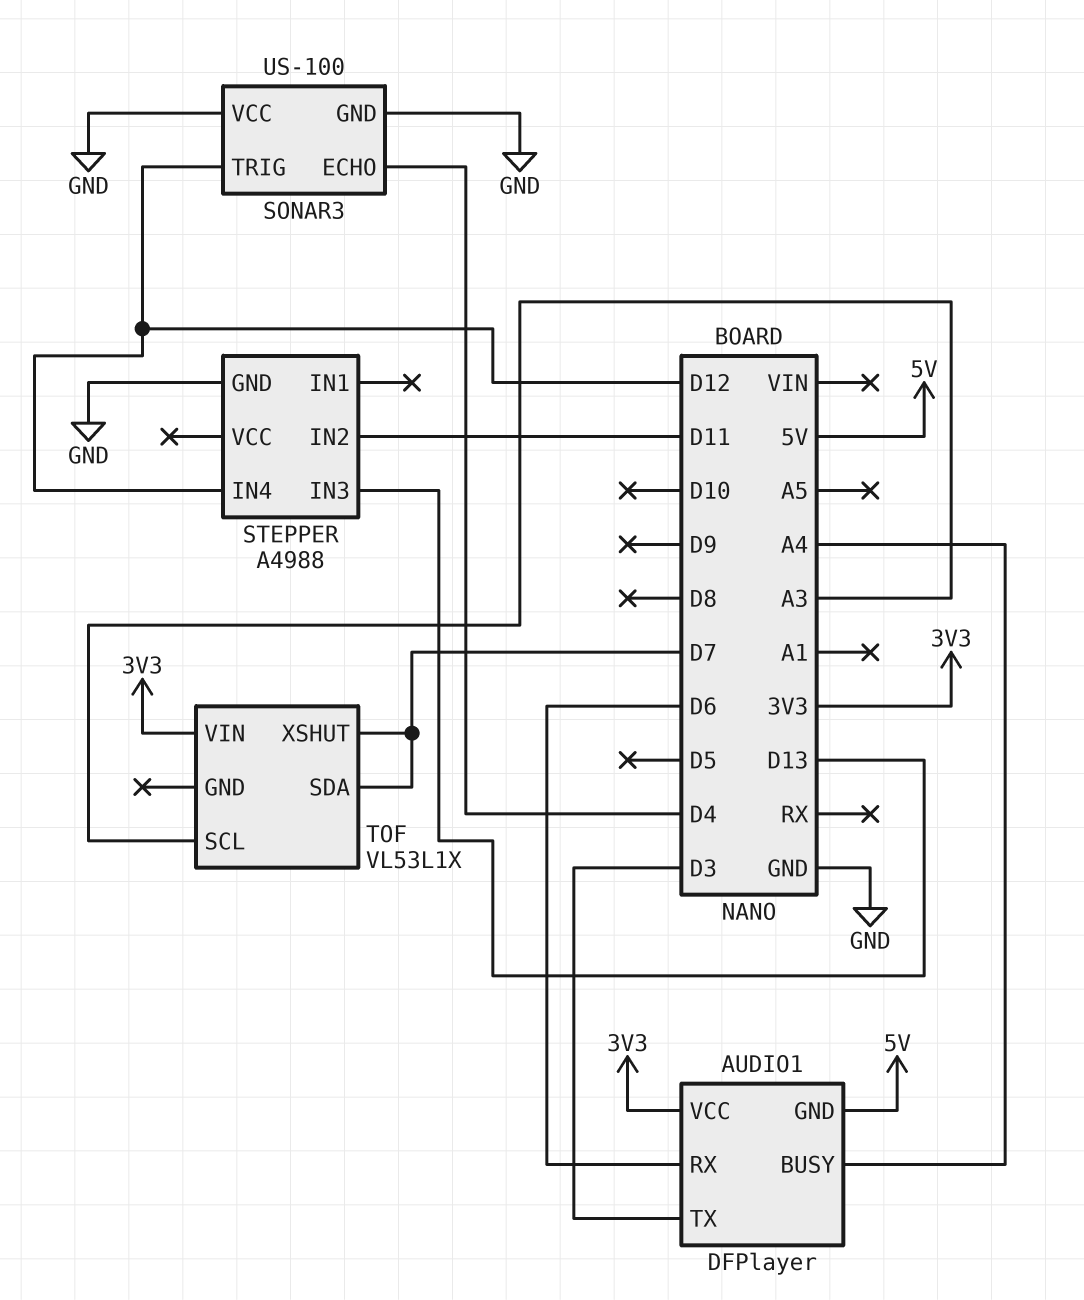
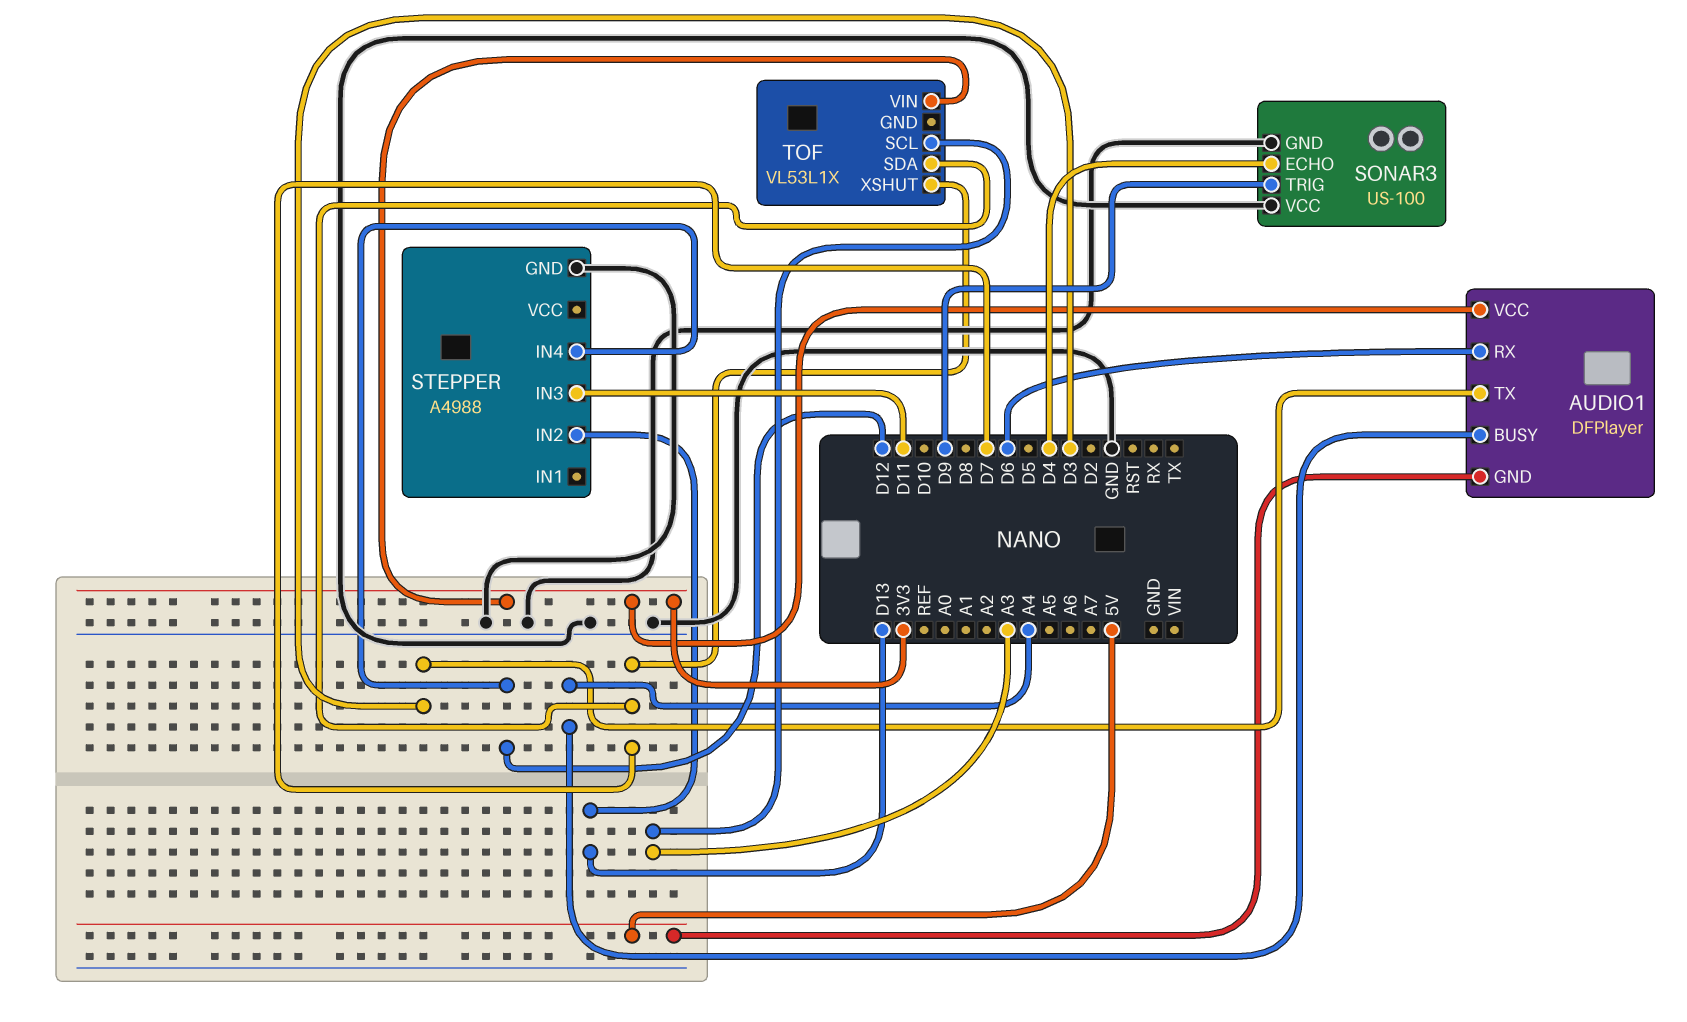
SONAR3 pin TRIG: D12 -> D9
STEPPER pin IN2: D11 -> D13
STEPPER pin IN3: D13 -> D11

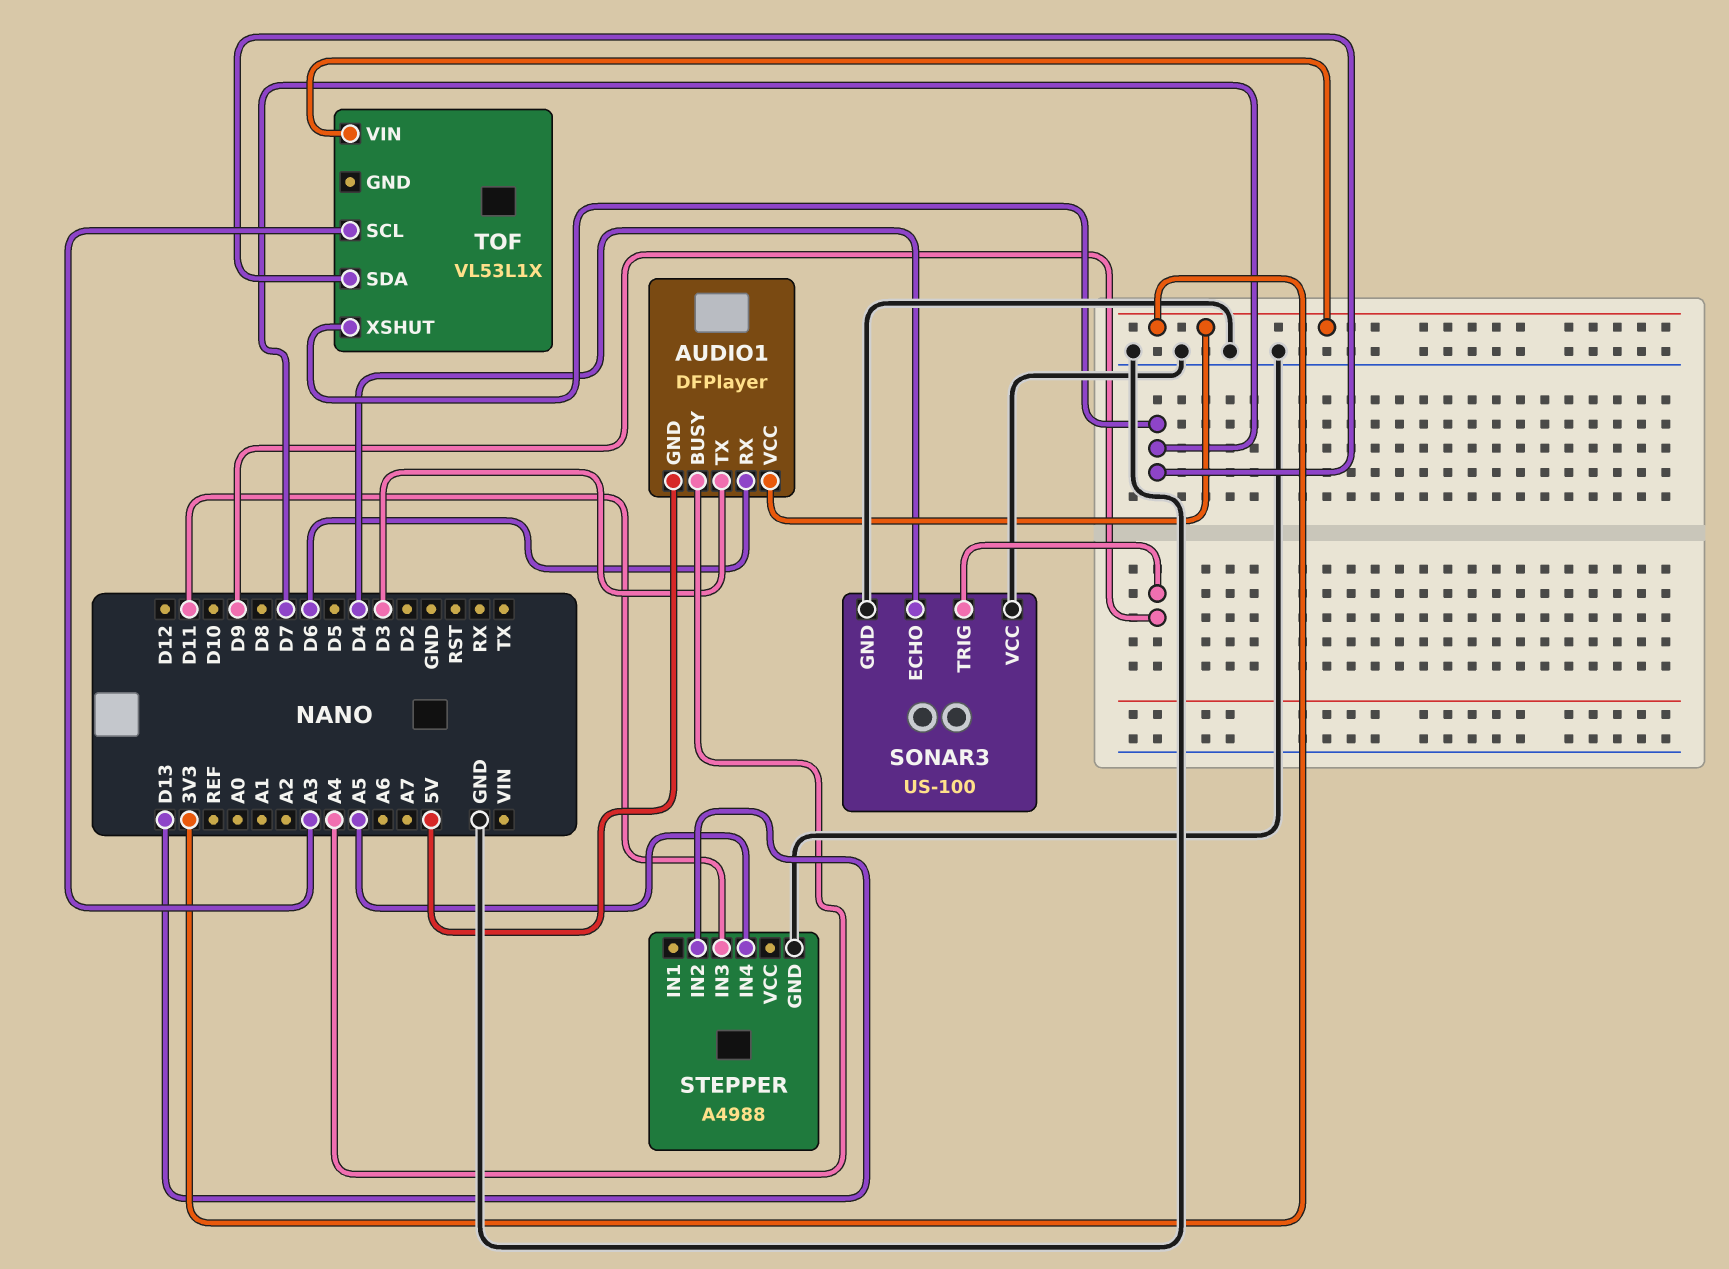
STEPPER pin IN4: D12 -> A5

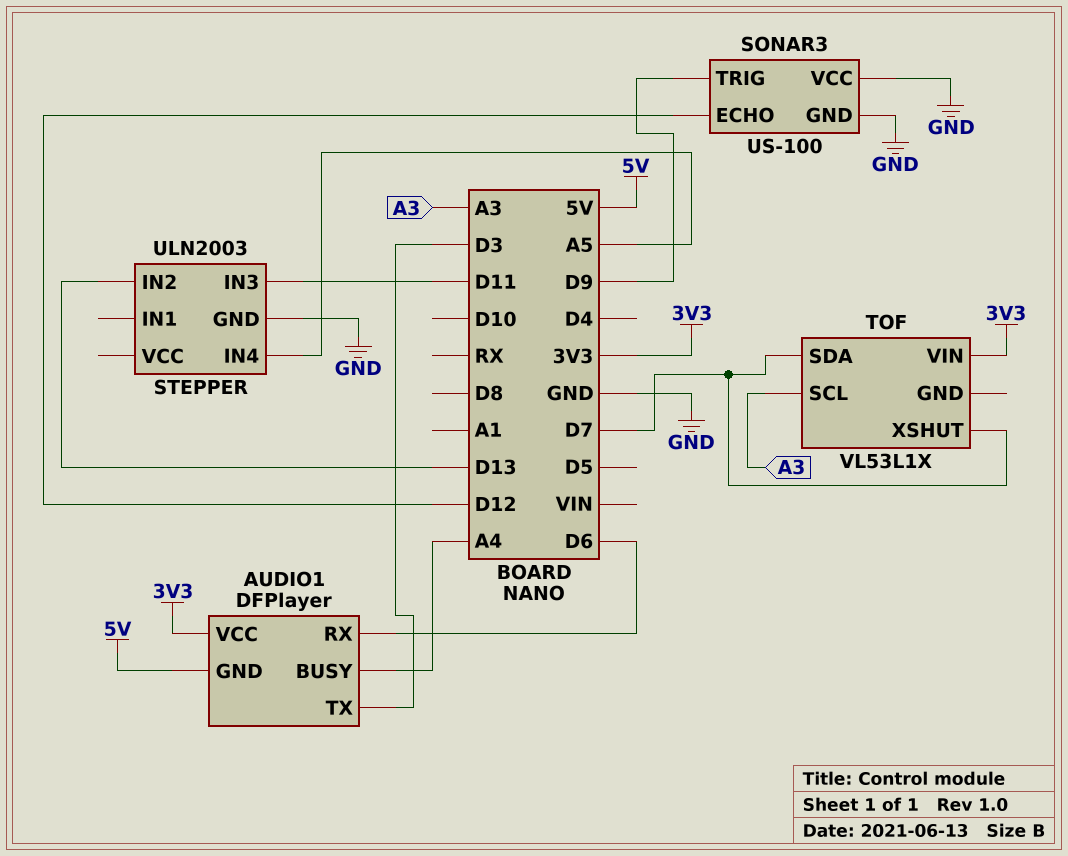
SONAR3 pin ECHO: D4 -> D12
STEPPER: A4988 -> ULN2003

